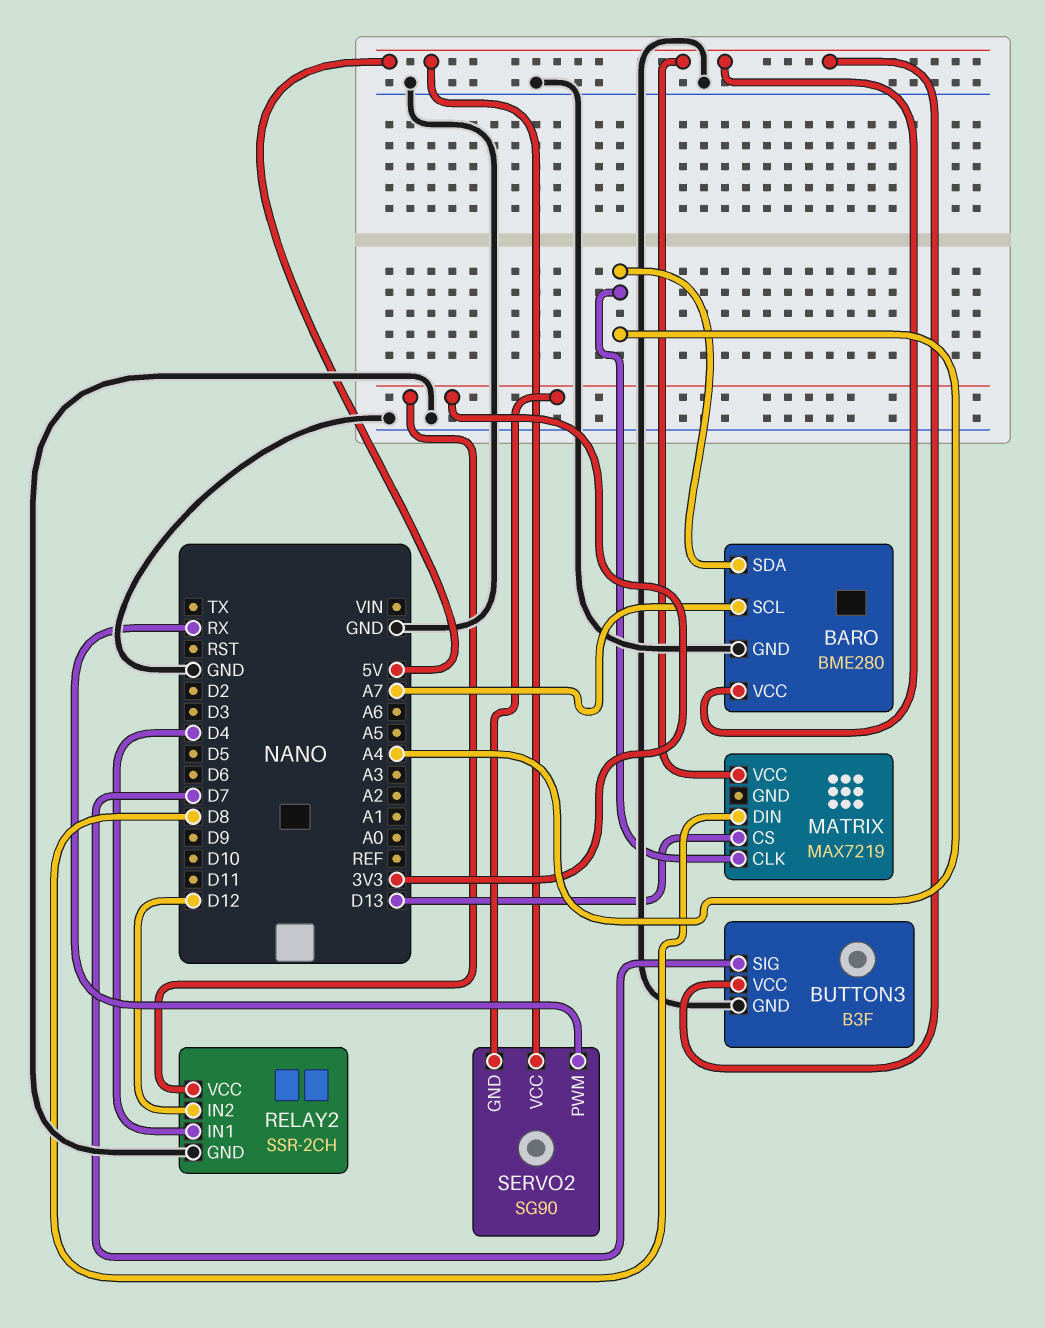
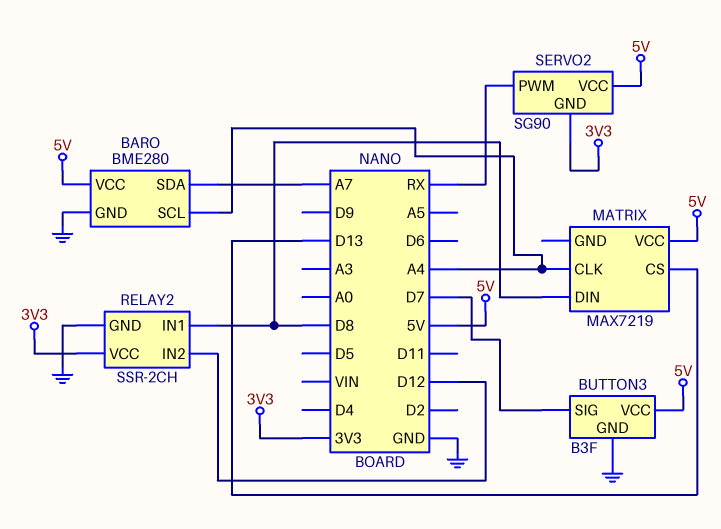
BARO pin SCL: A7 -> A4
BARO pin SDA: A4 -> A7
RELAY2 pin IN1: D4 -> D8

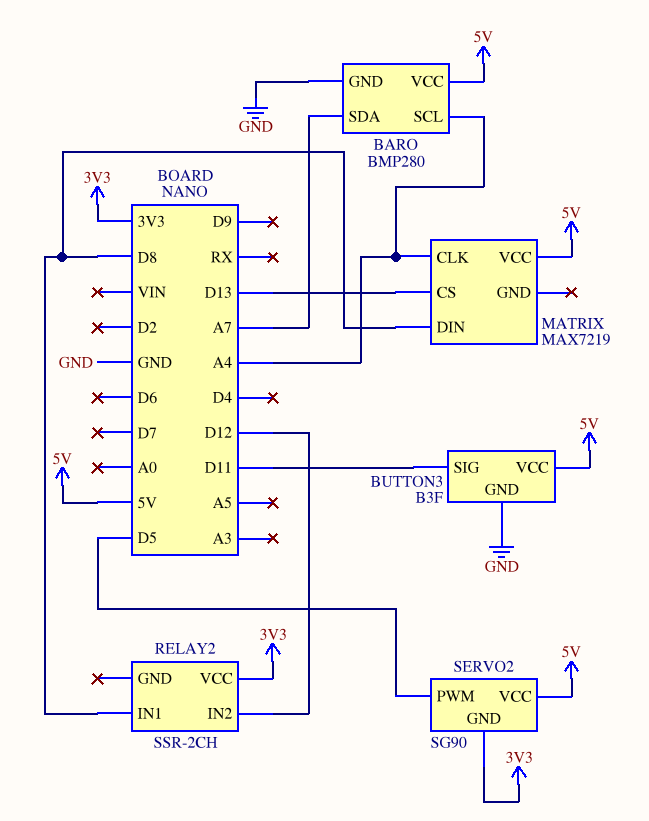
BARO: BME280 -> BMP280
BUTTON3 pin SIG: D7 -> D11
RELAY2 pin GND: GND -> none
SERVO2 pin PWM: RX -> D5

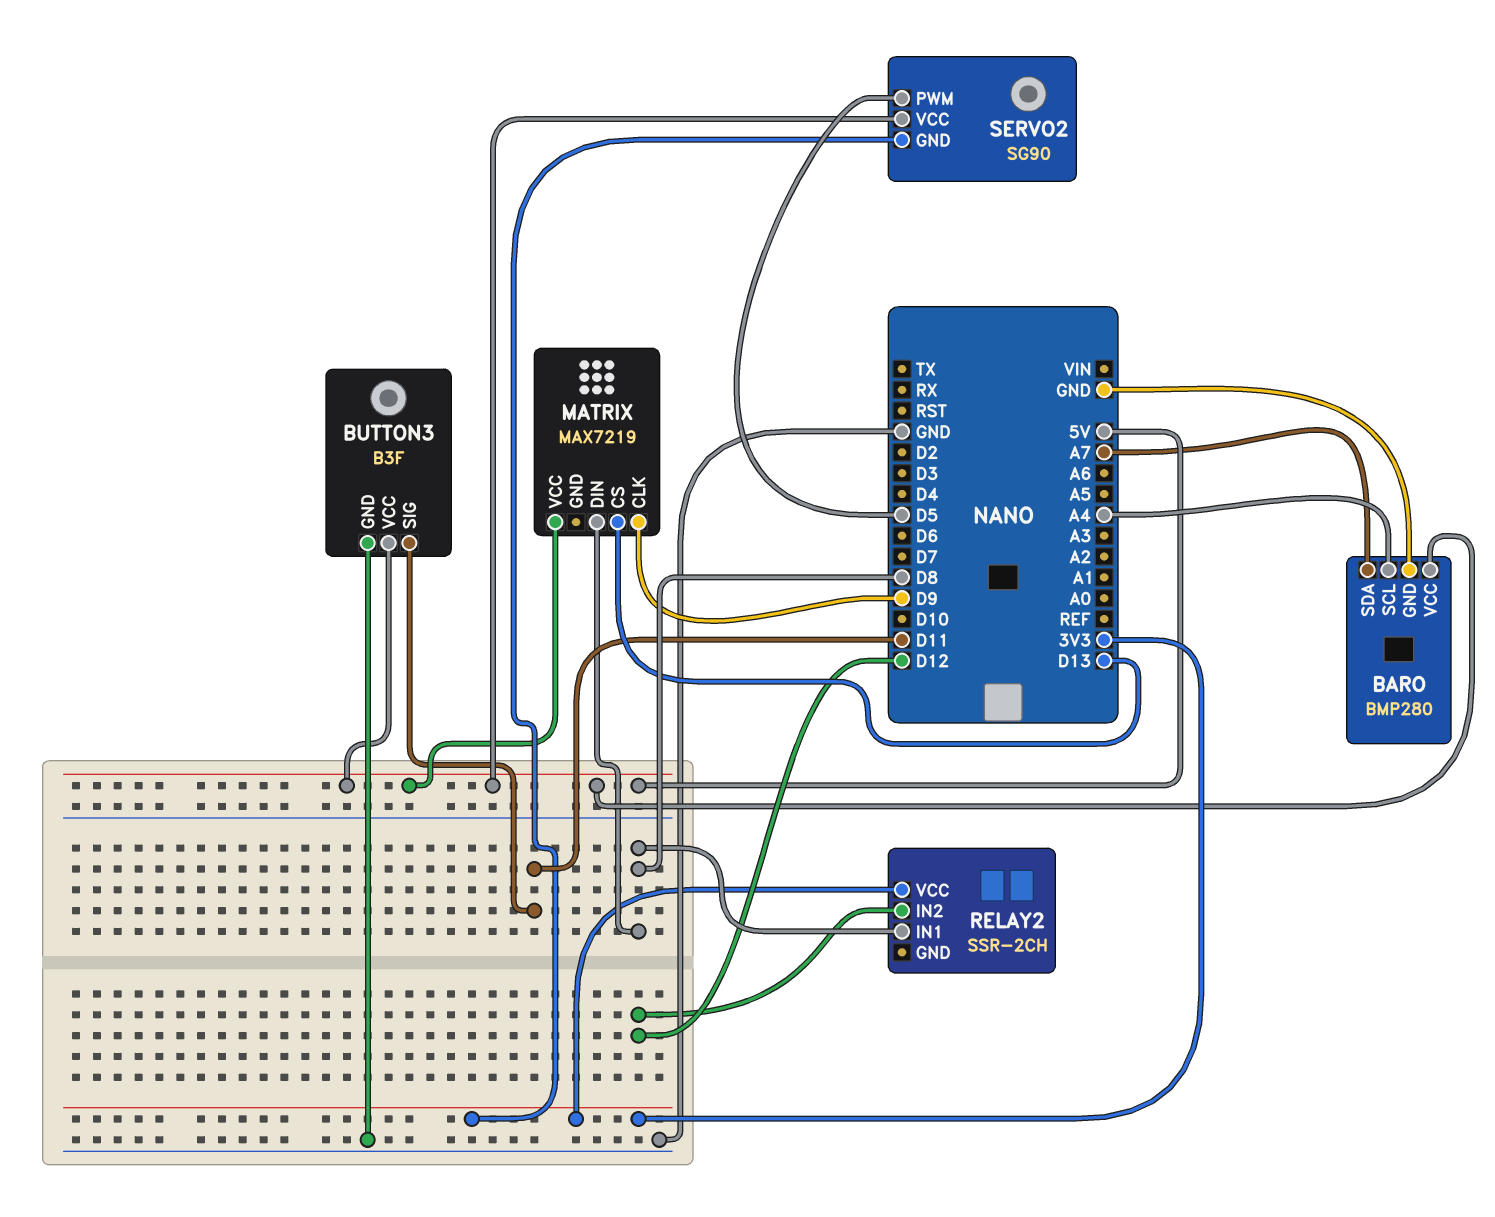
MATRIX pin CLK: A4 -> D9

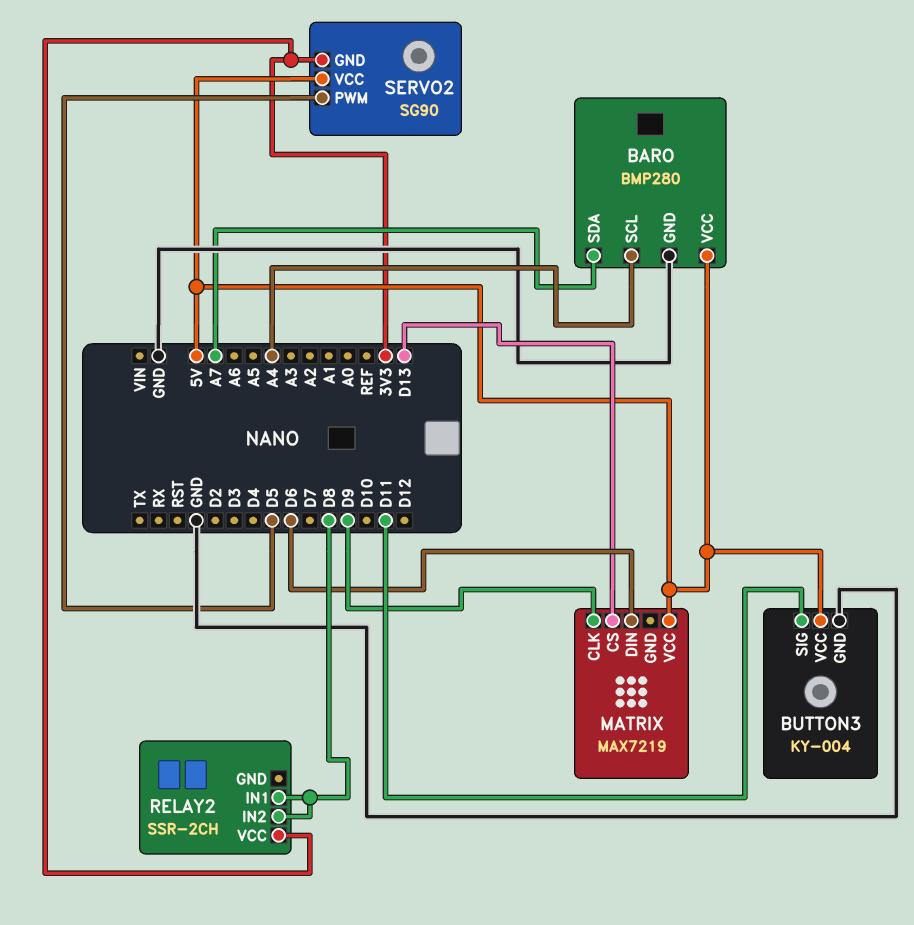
BUTTON3: B3F -> KY-004
MATRIX pin DIN: D8 -> D6
RELAY2 pin IN2: D12 -> D8

